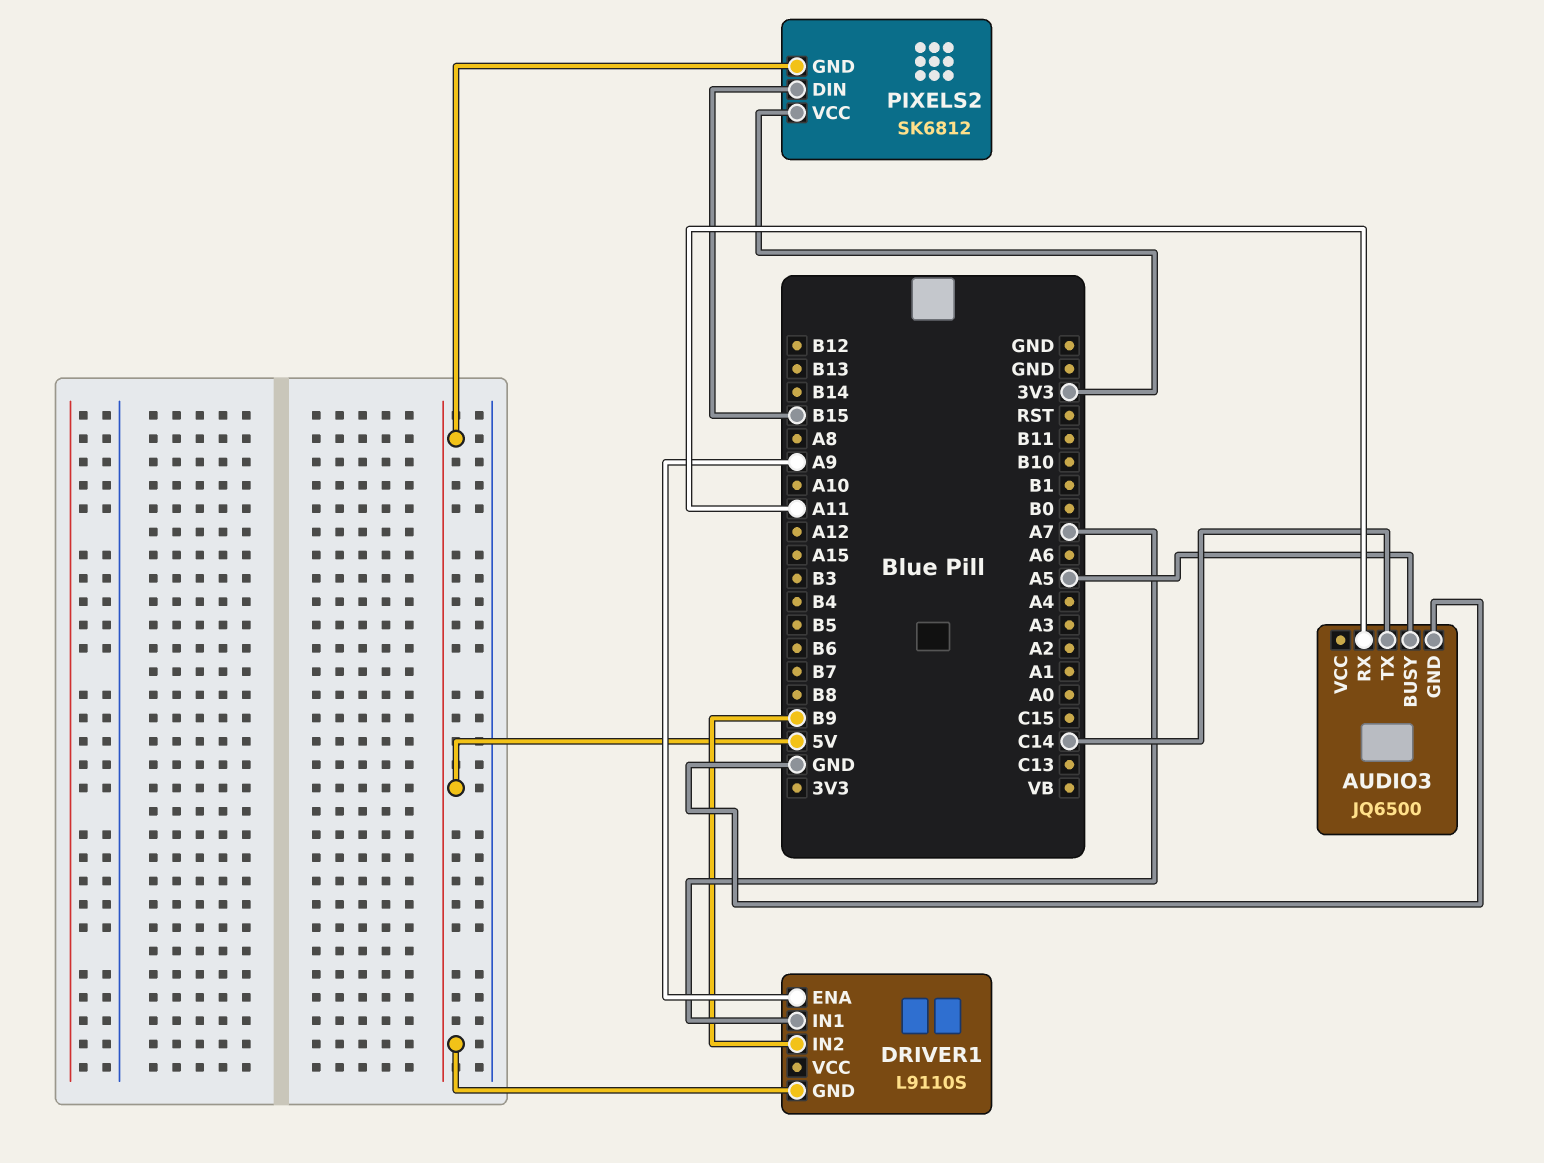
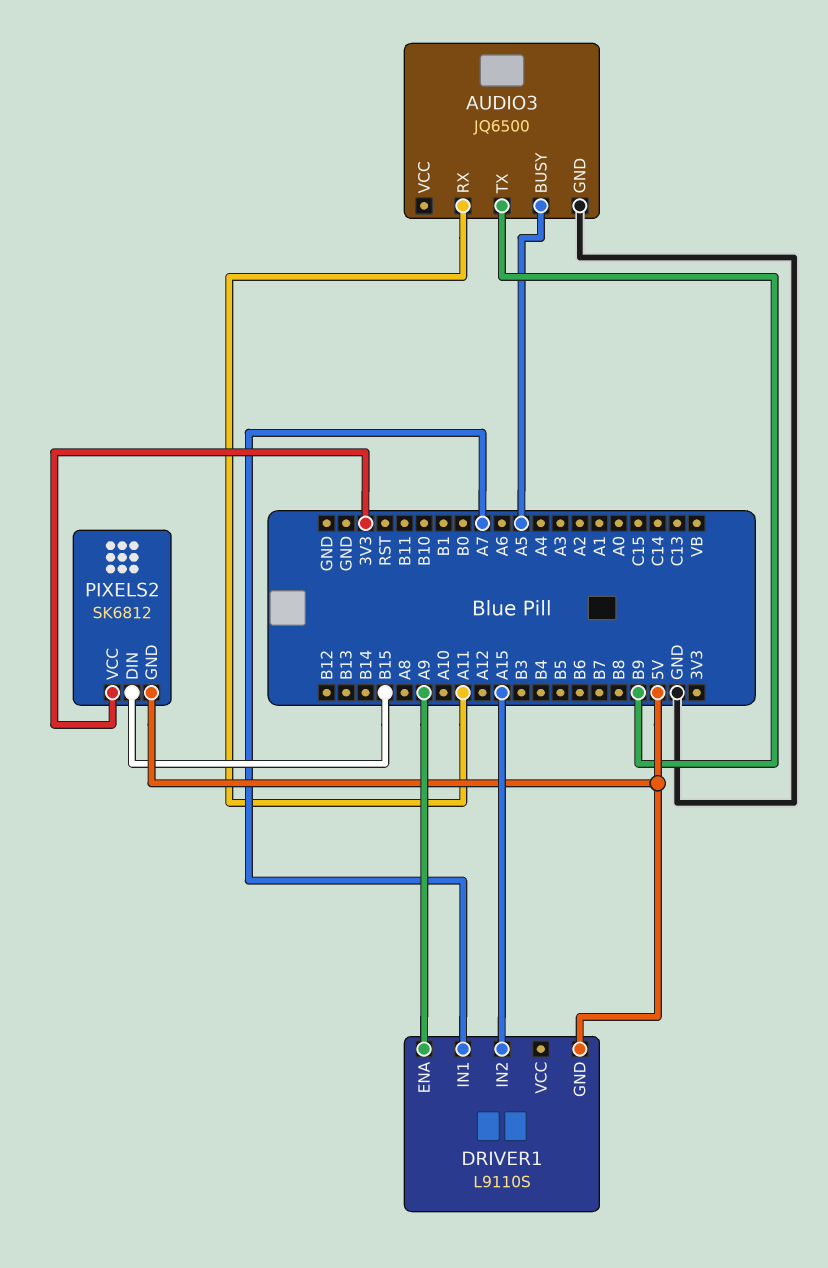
AUDIO3 pin TX: C14 -> B9
DRIVER1 pin IN2: B9 -> A15

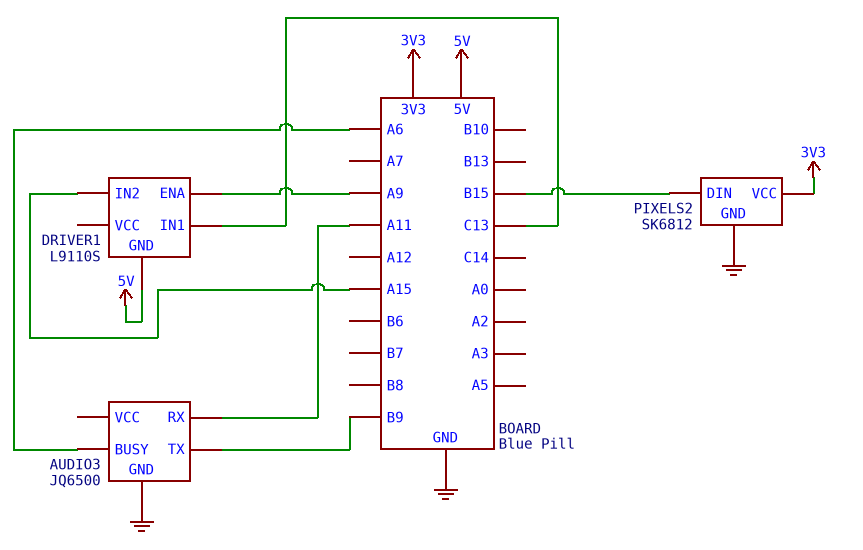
AUDIO3 pin BUSY: A5 -> A6
DRIVER1 pin IN1: A7 -> C13
PIXELS2 pin GND: 5V -> GND

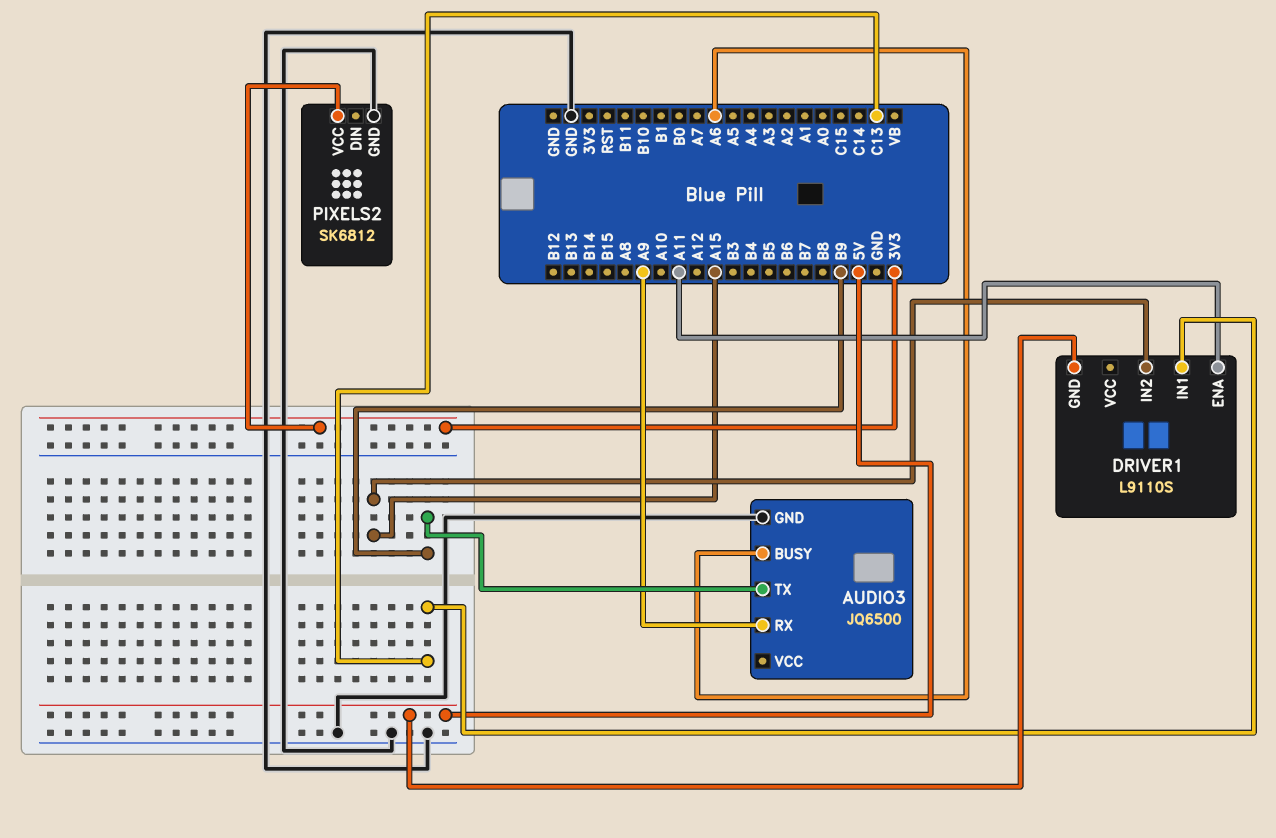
AUDIO3 pin RX: A11 -> A9
DRIVER1 pin ENA: A9 -> A11
PIXELS2 pin DIN: B15 -> none

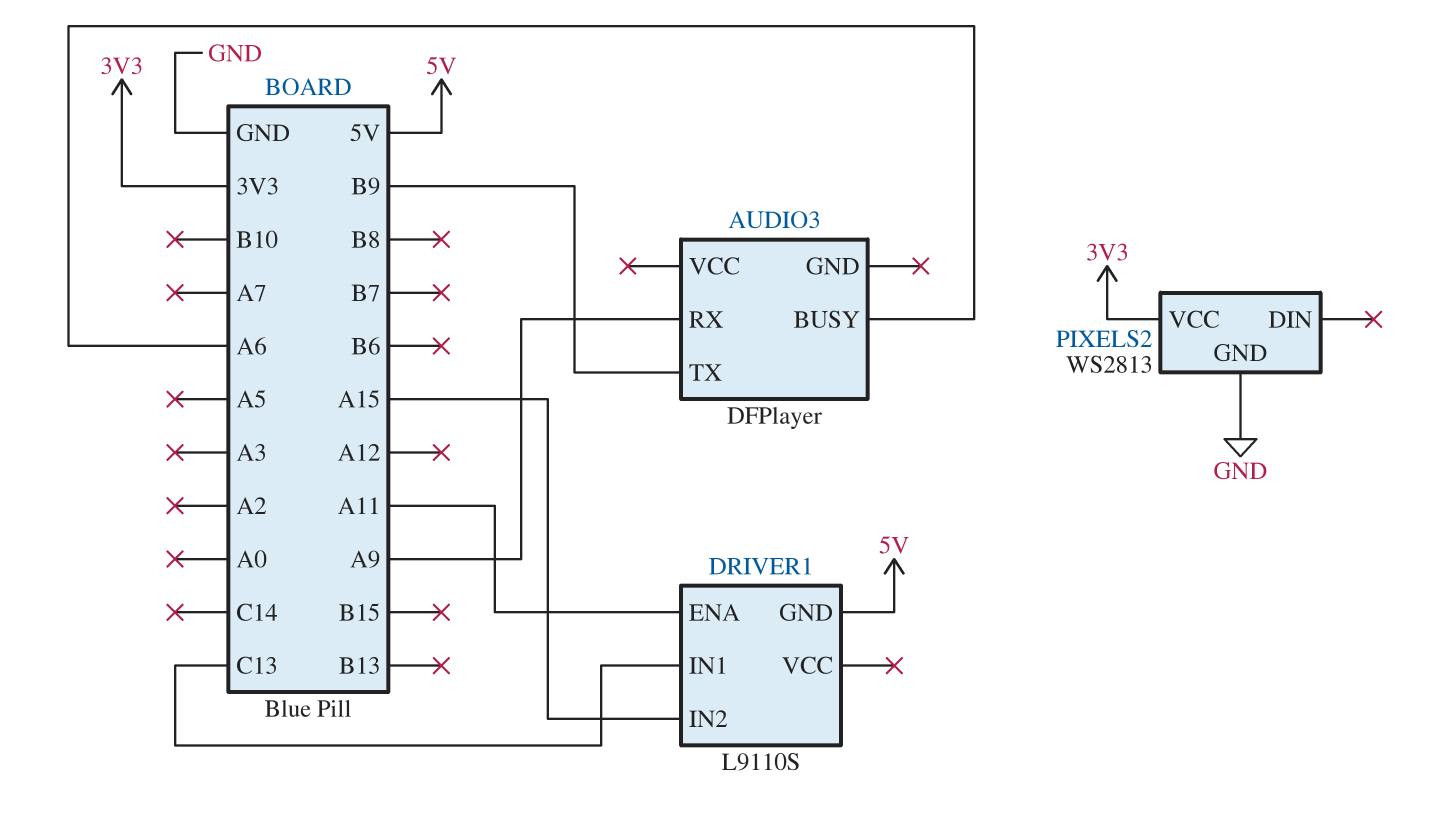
AUDIO3: JQ6500 -> DFPlayer
AUDIO3 pin GND: GND -> none
PIXELS2: SK6812 -> WS2813

